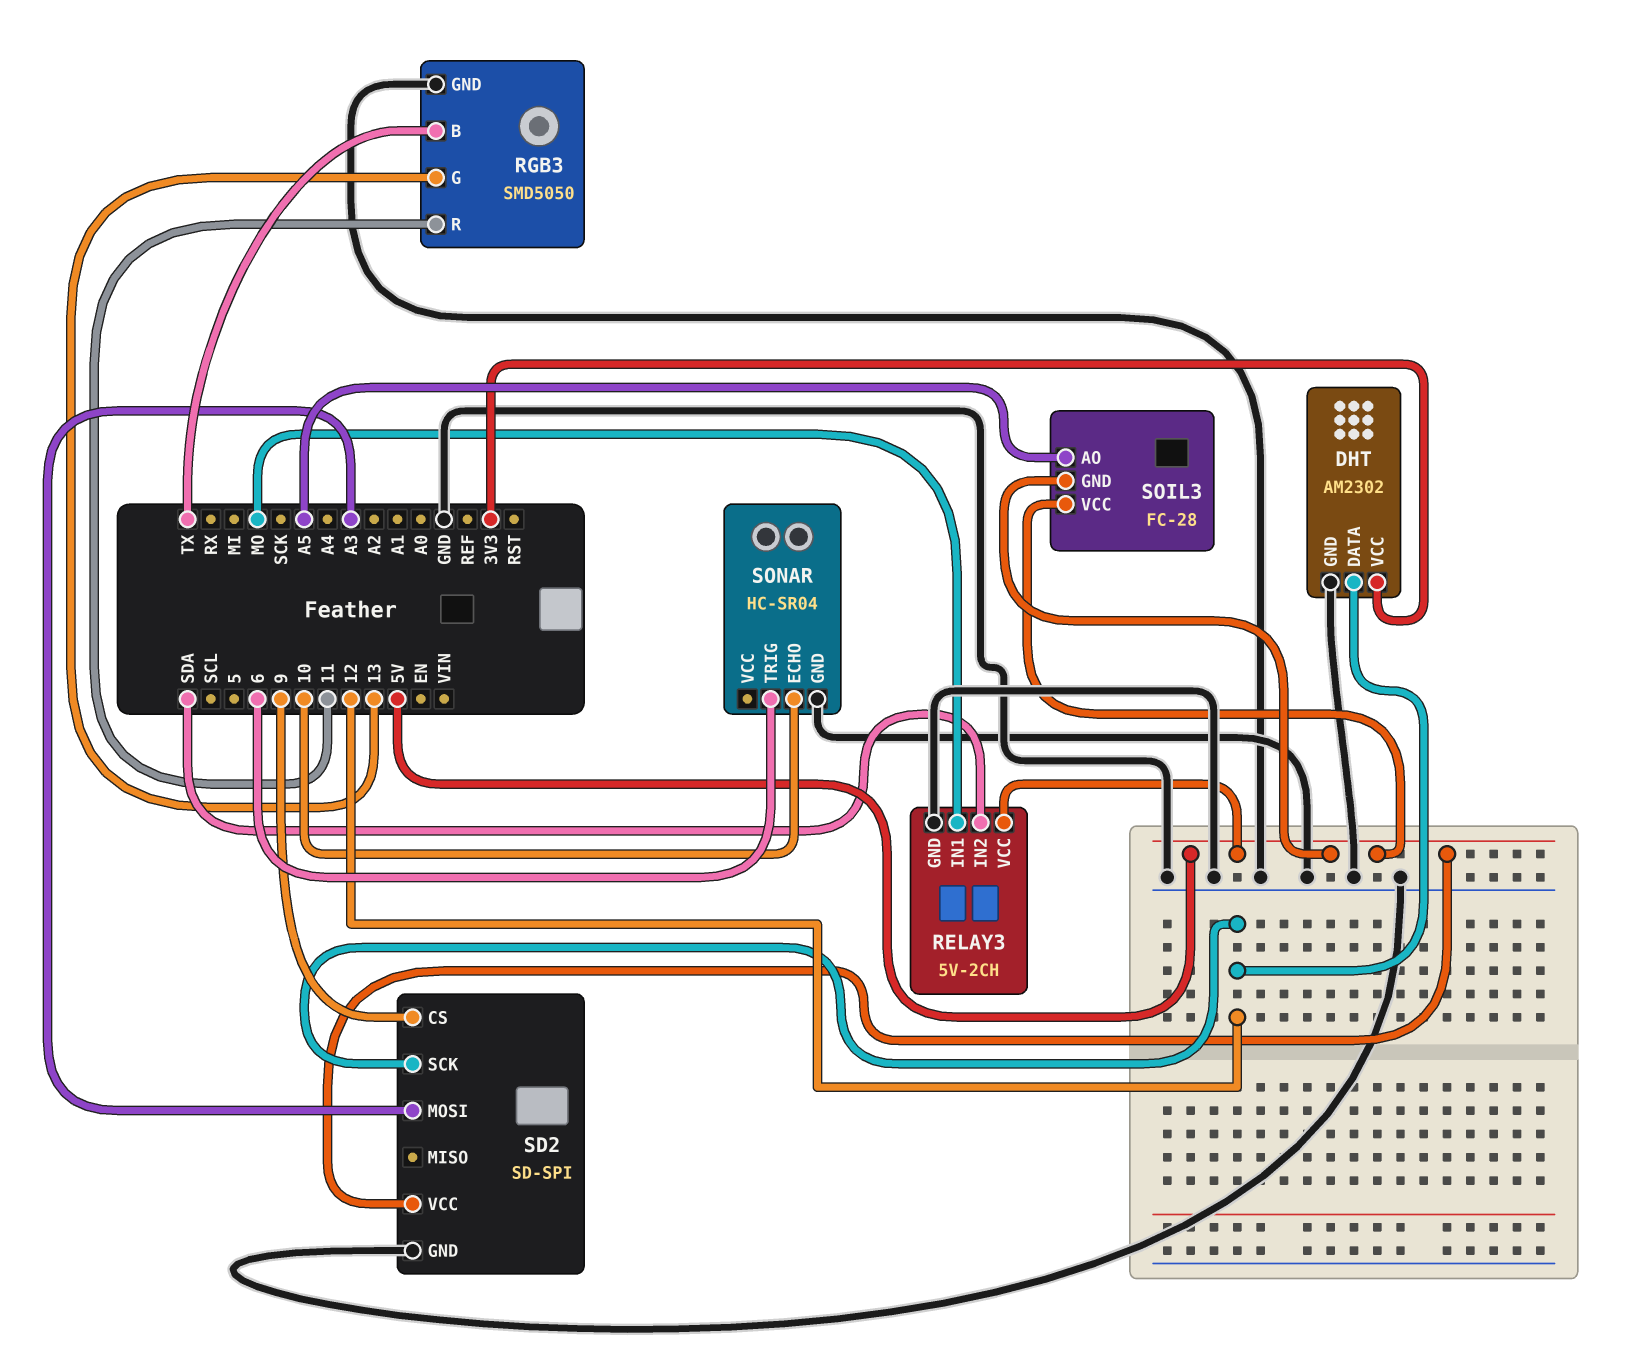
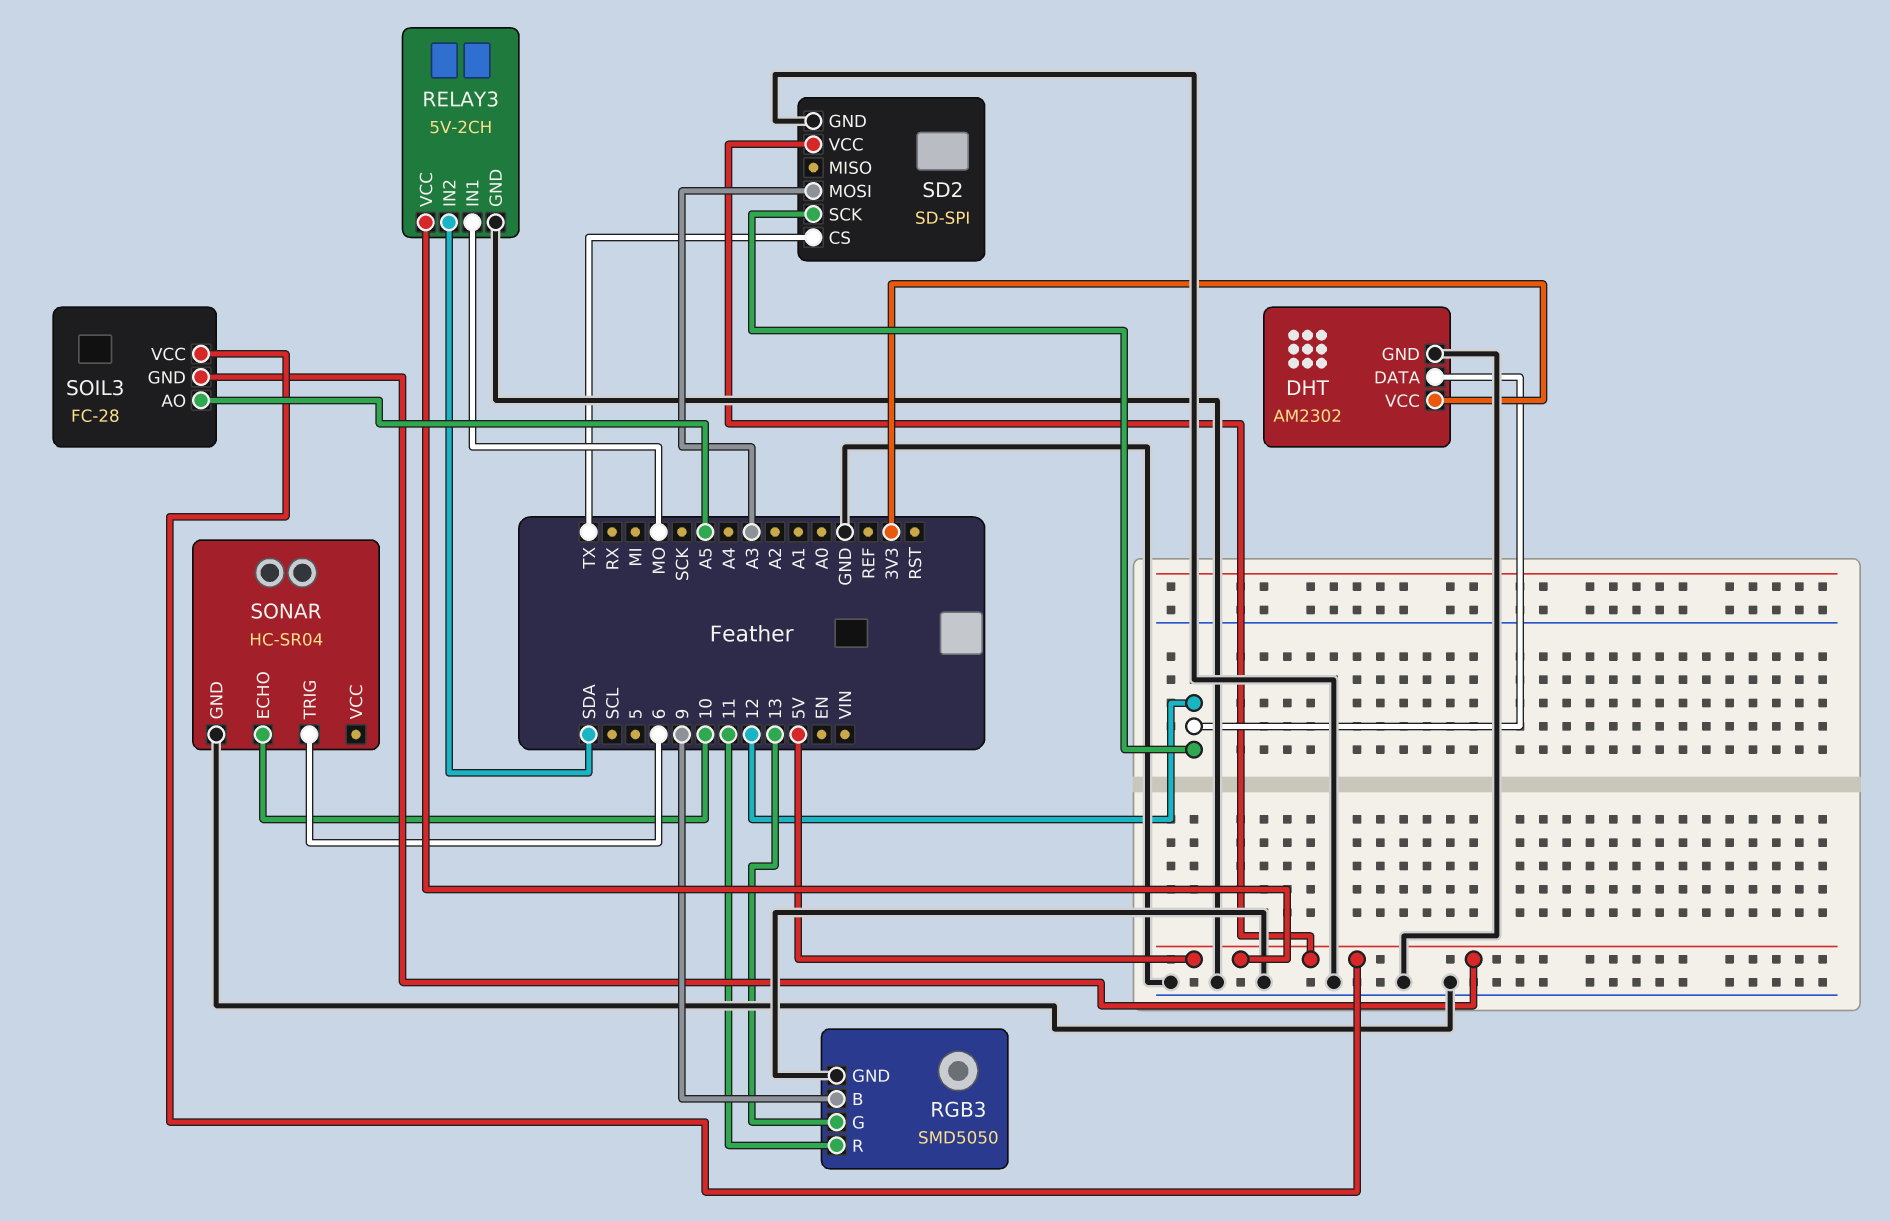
RGB3 pin B: TX -> 9
SD2 pin CS: 9 -> TX

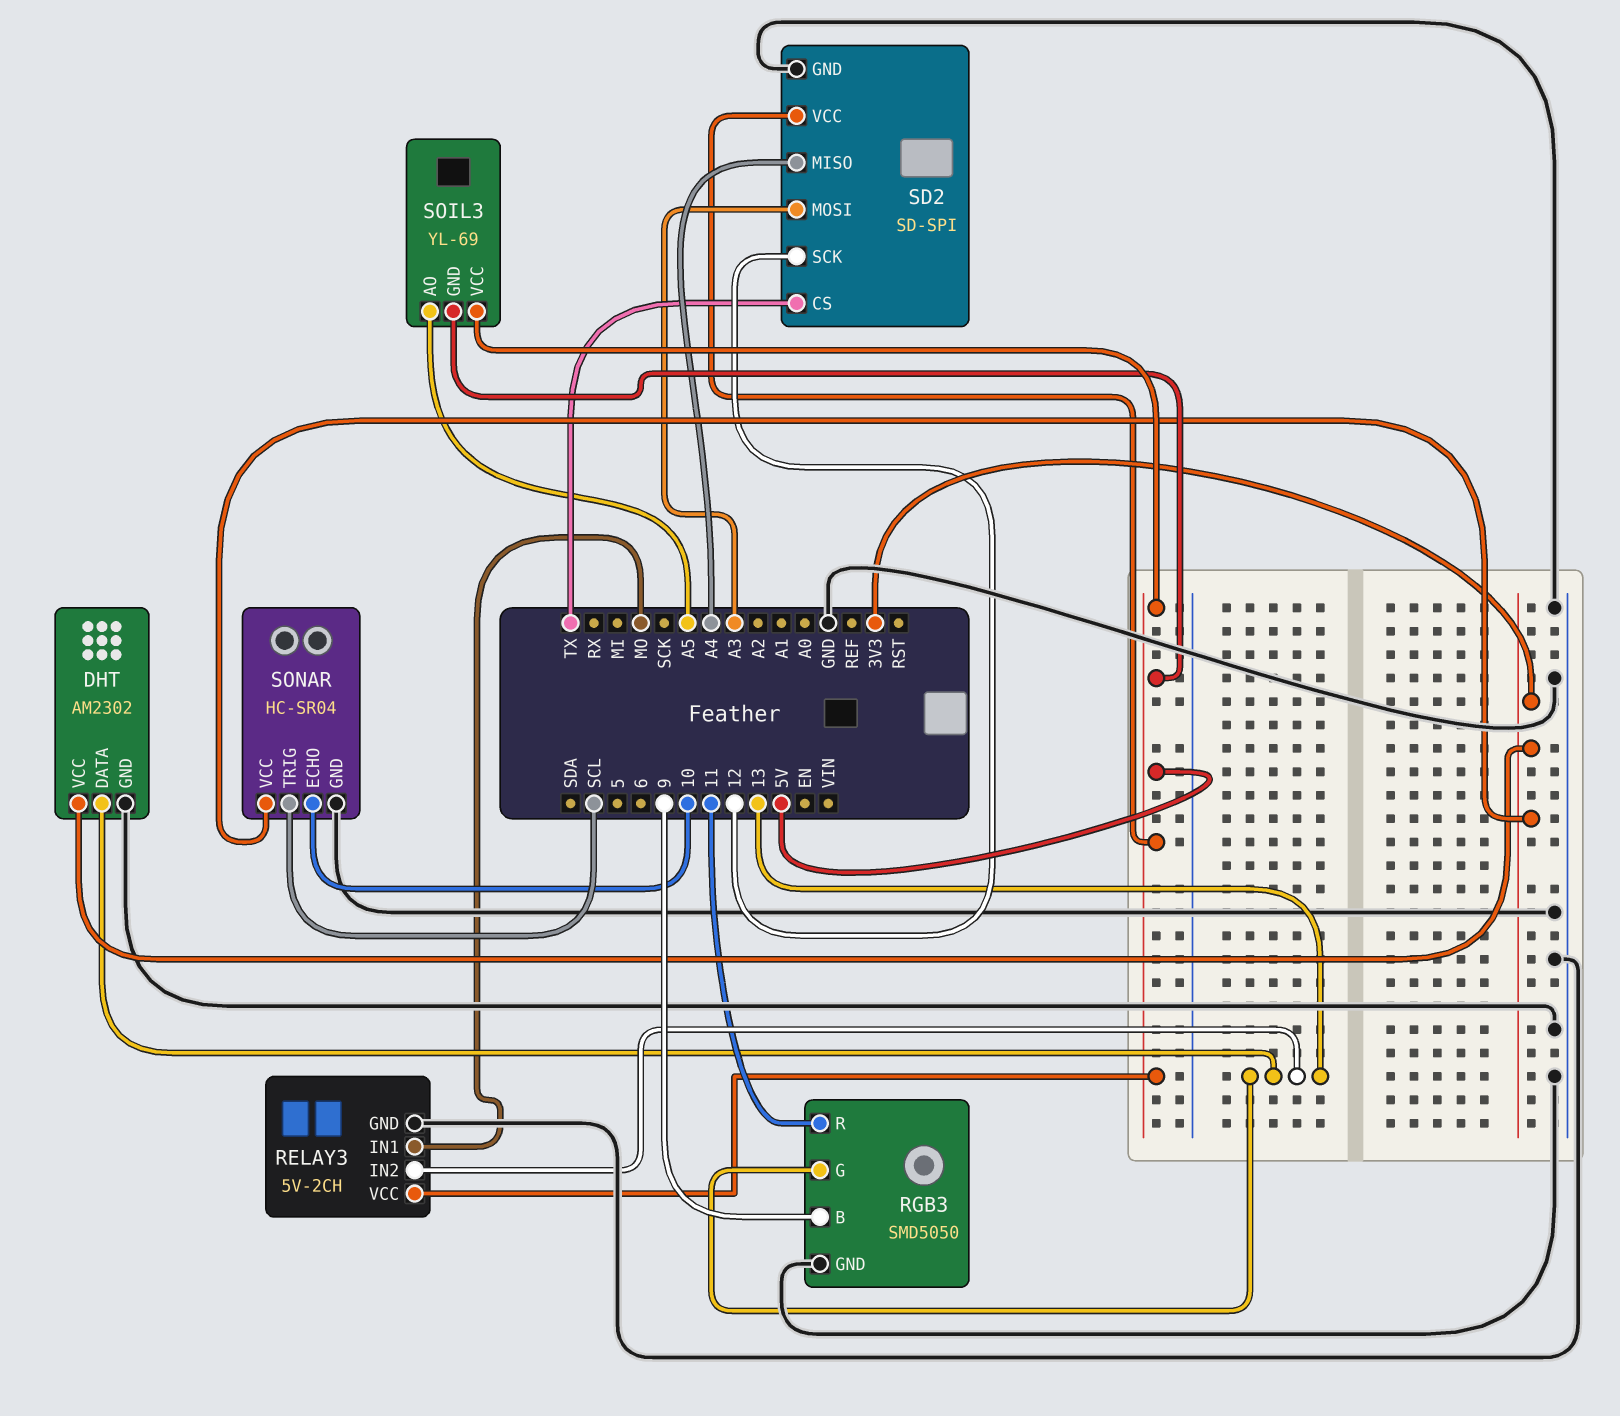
DHT pin DATA: 12 -> 13
RELAY3 pin IN2: SDA -> 13
SD2 pin MISO: none -> A4
SOIL3: FC-28 -> YL-69
SONAR pin TRIG: 6 -> SCL
SONAR pin VCC: none -> 3V3

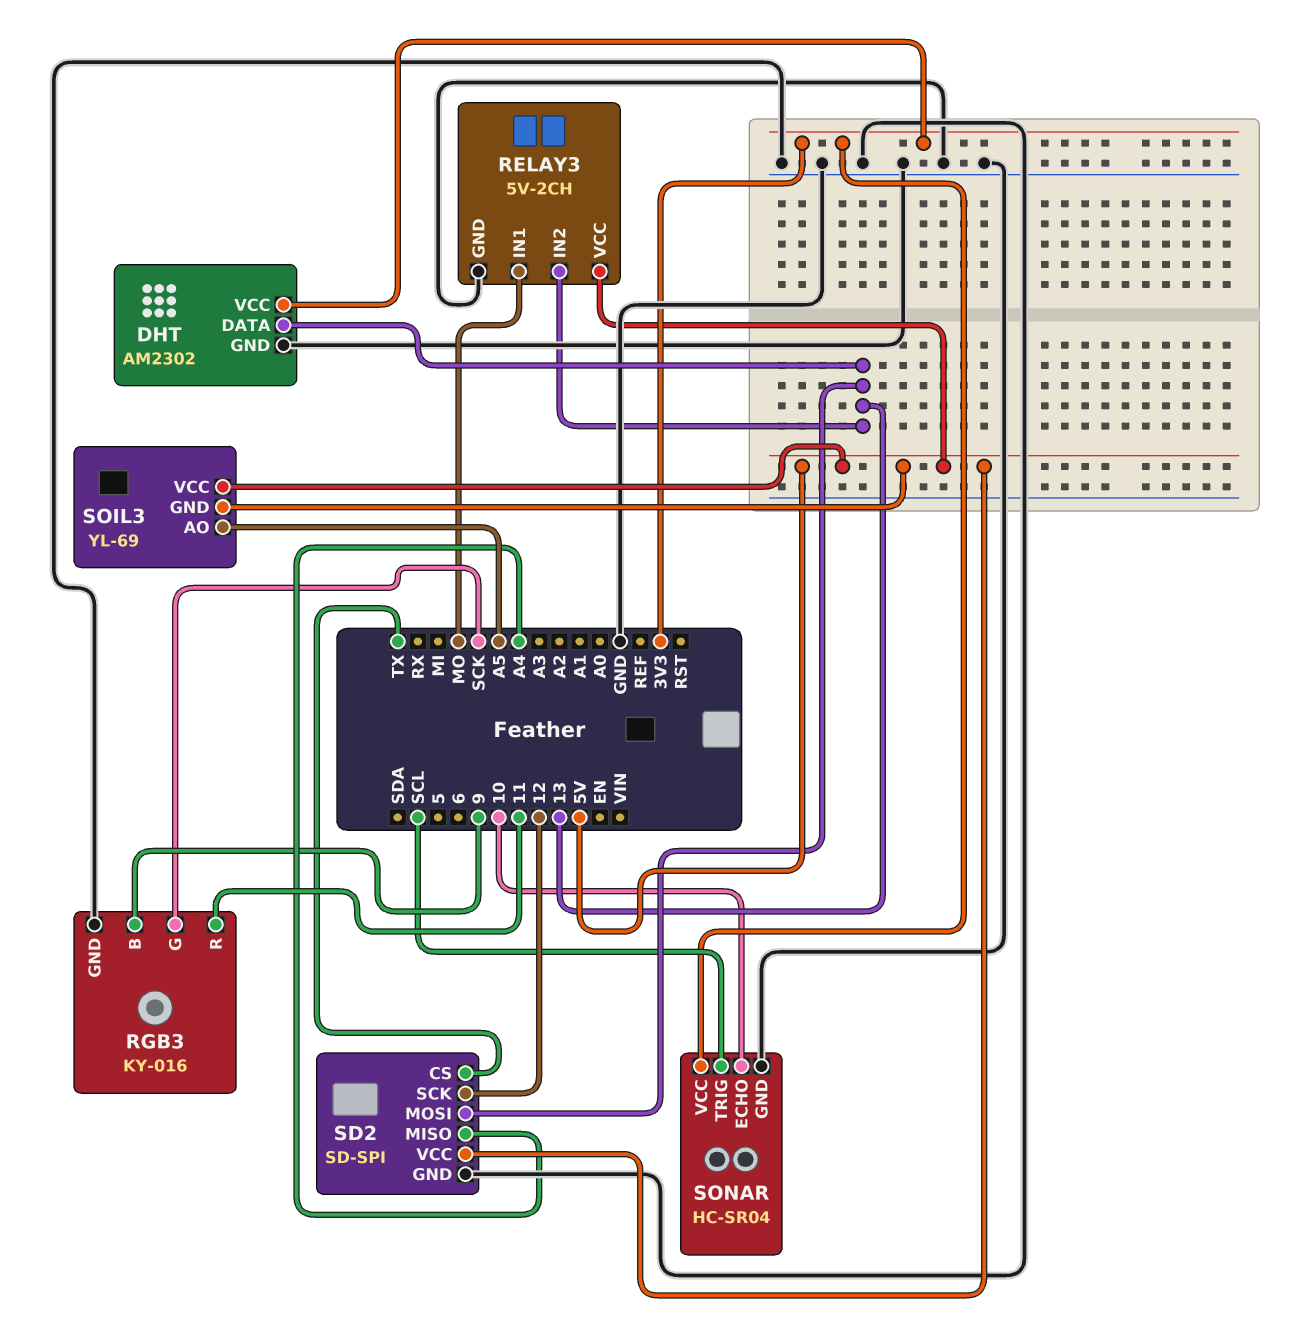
RGB3: SMD5050 -> KY-016
RGB3 pin G: 13 -> SCK
SD2 pin MOSI: A3 -> 13

